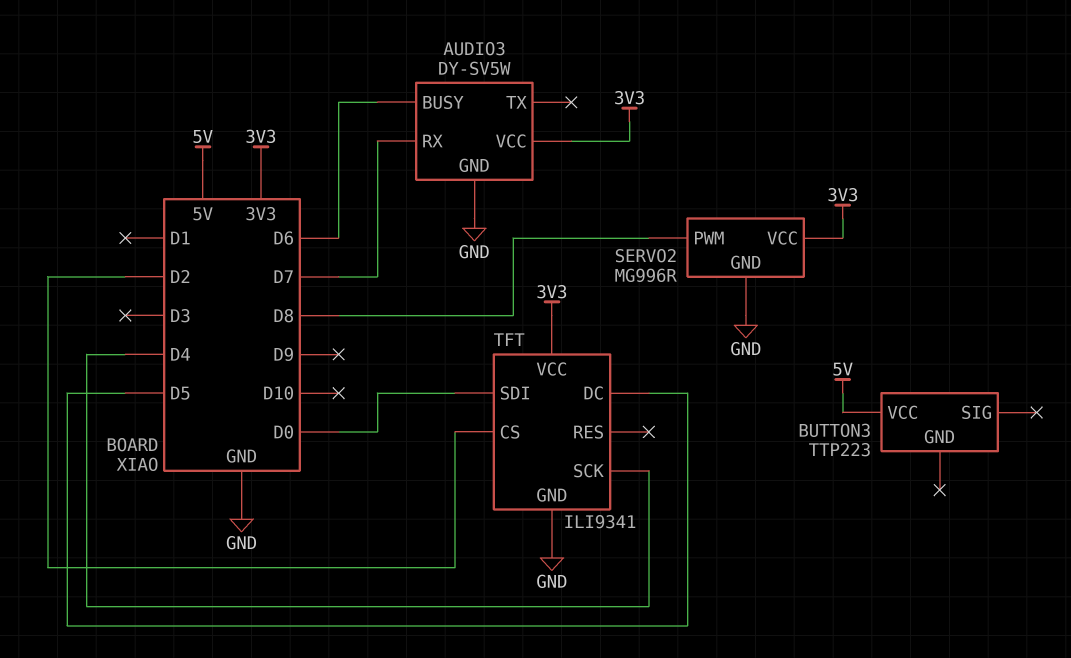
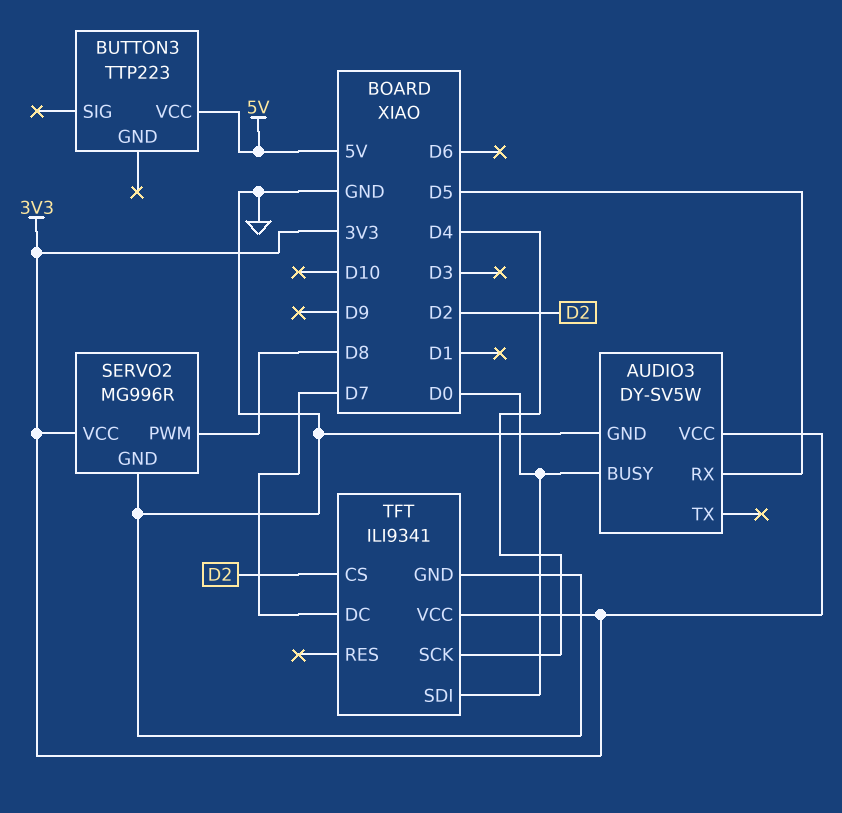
AUDIO3 pin BUSY: D6 -> D0
AUDIO3 pin RX: D7 -> D5
TFT pin DC: D5 -> D7

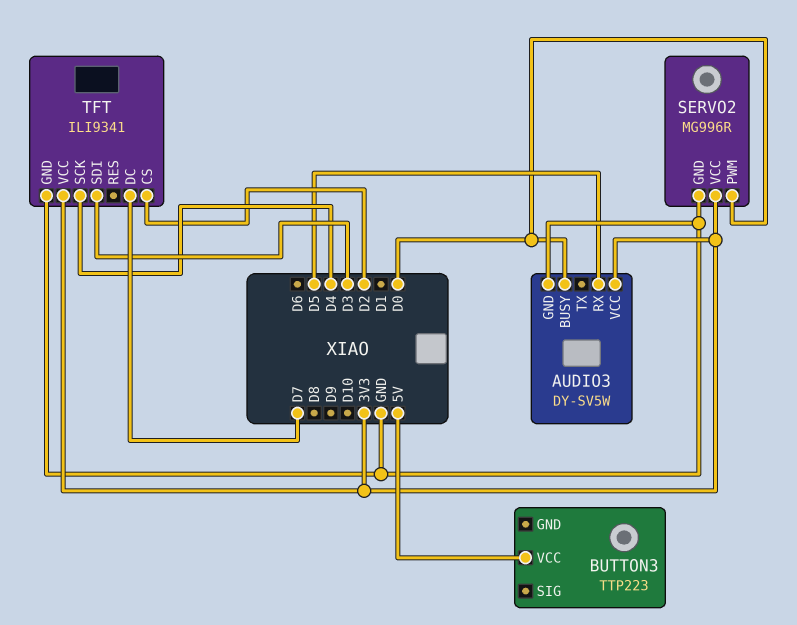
SERVO2 pin PWM: D8 -> D0
TFT pin SDI: D0 -> D3

